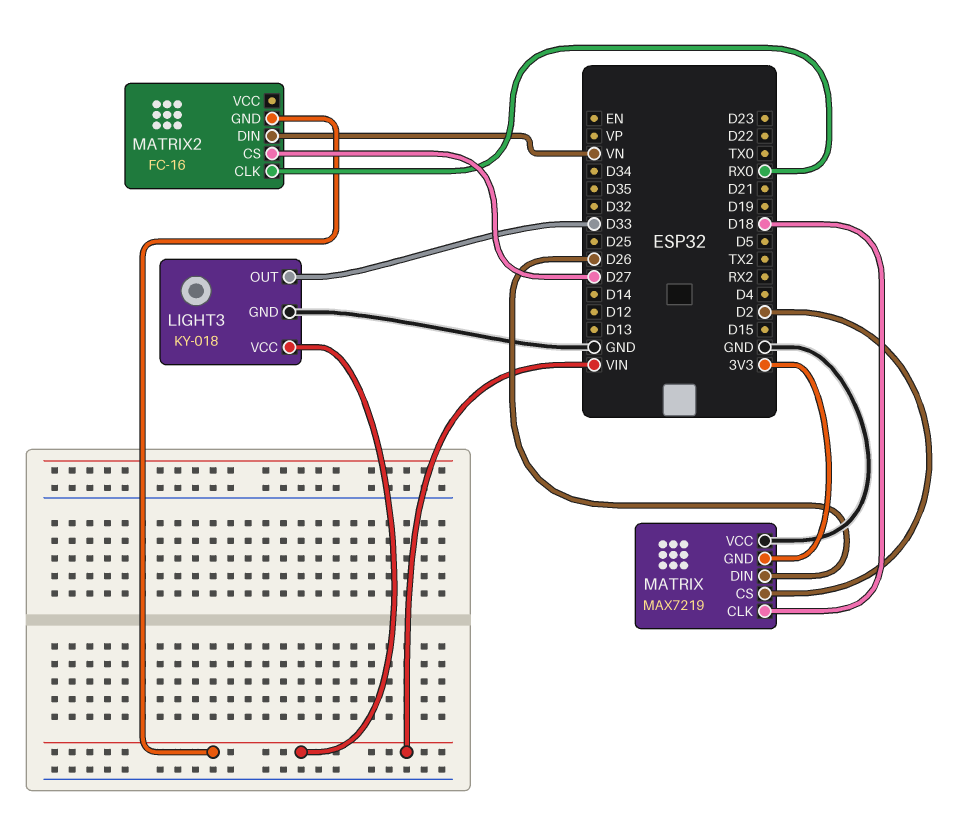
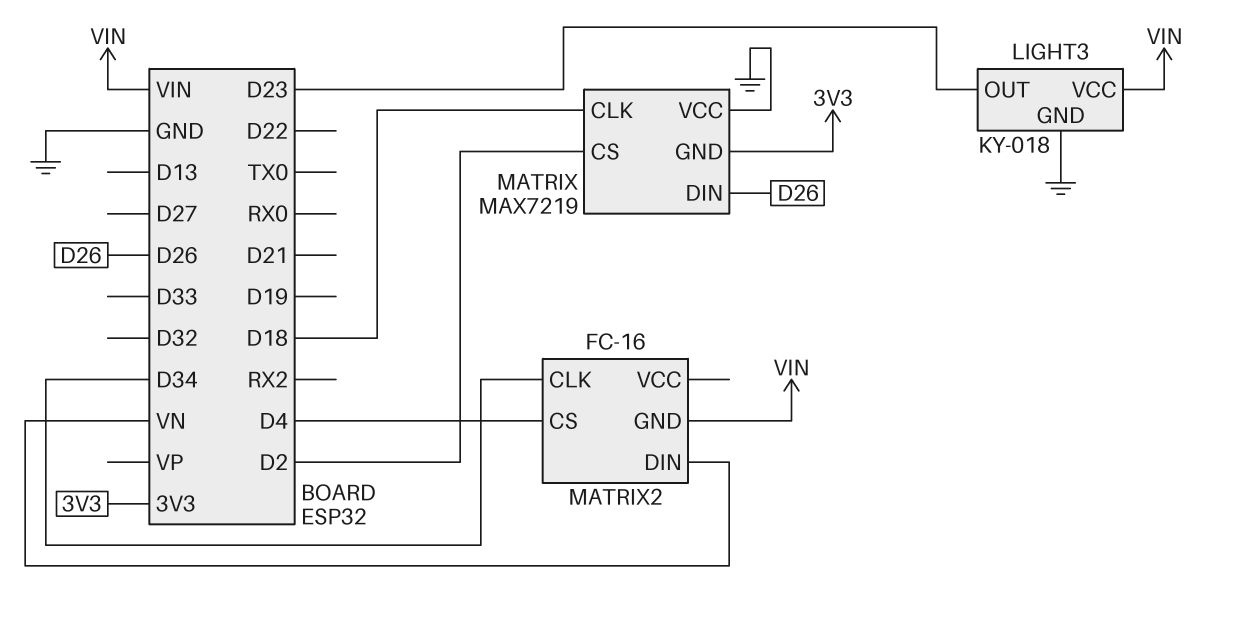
LIGHT3 pin OUT: D33 -> D23
MATRIX2 pin CLK: RX0 -> D34
MATRIX2 pin CS: D27 -> D4

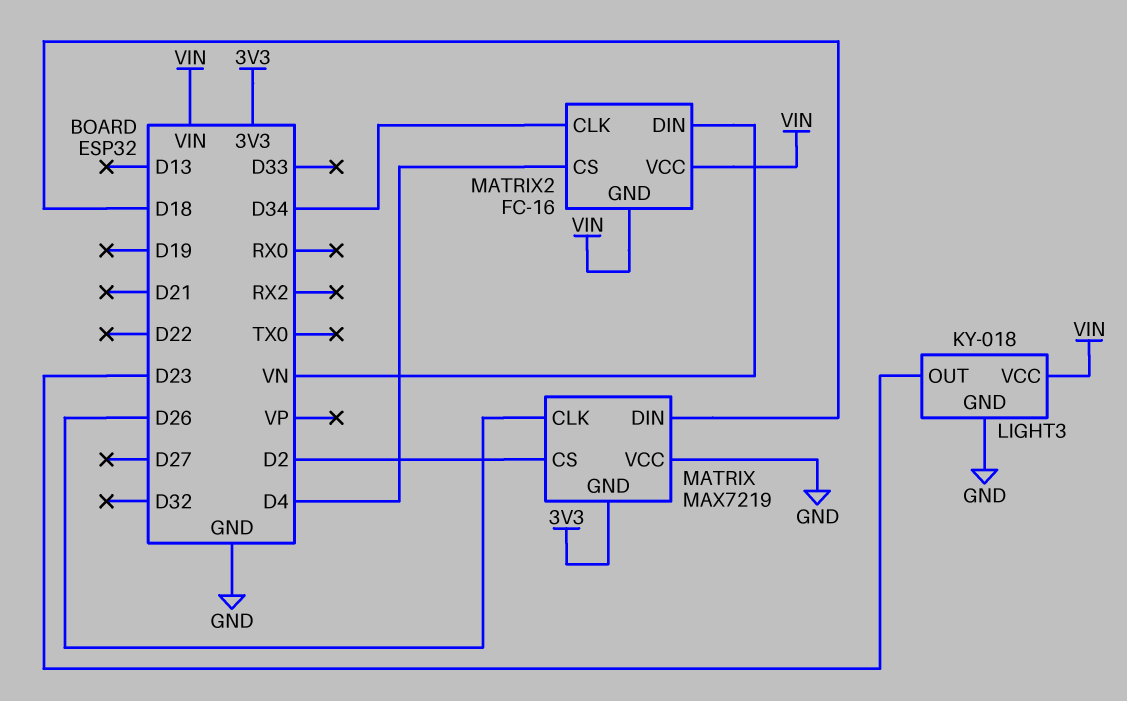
MATRIX pin CLK: D18 -> D26
MATRIX pin DIN: D26 -> D18
MATRIX2 pin VCC: none -> VIN

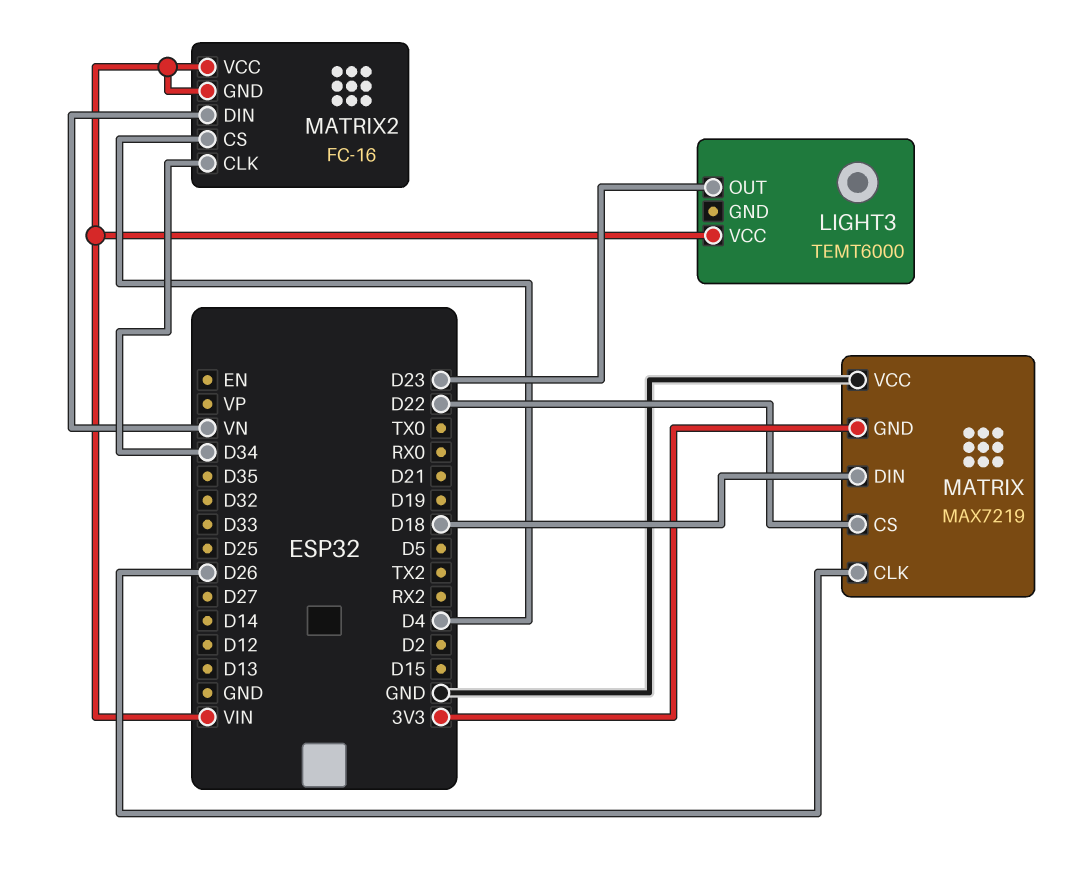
LIGHT3: KY-018 -> TEMT6000
LIGHT3 pin GND: GND -> none
MATRIX pin CS: D2 -> D22

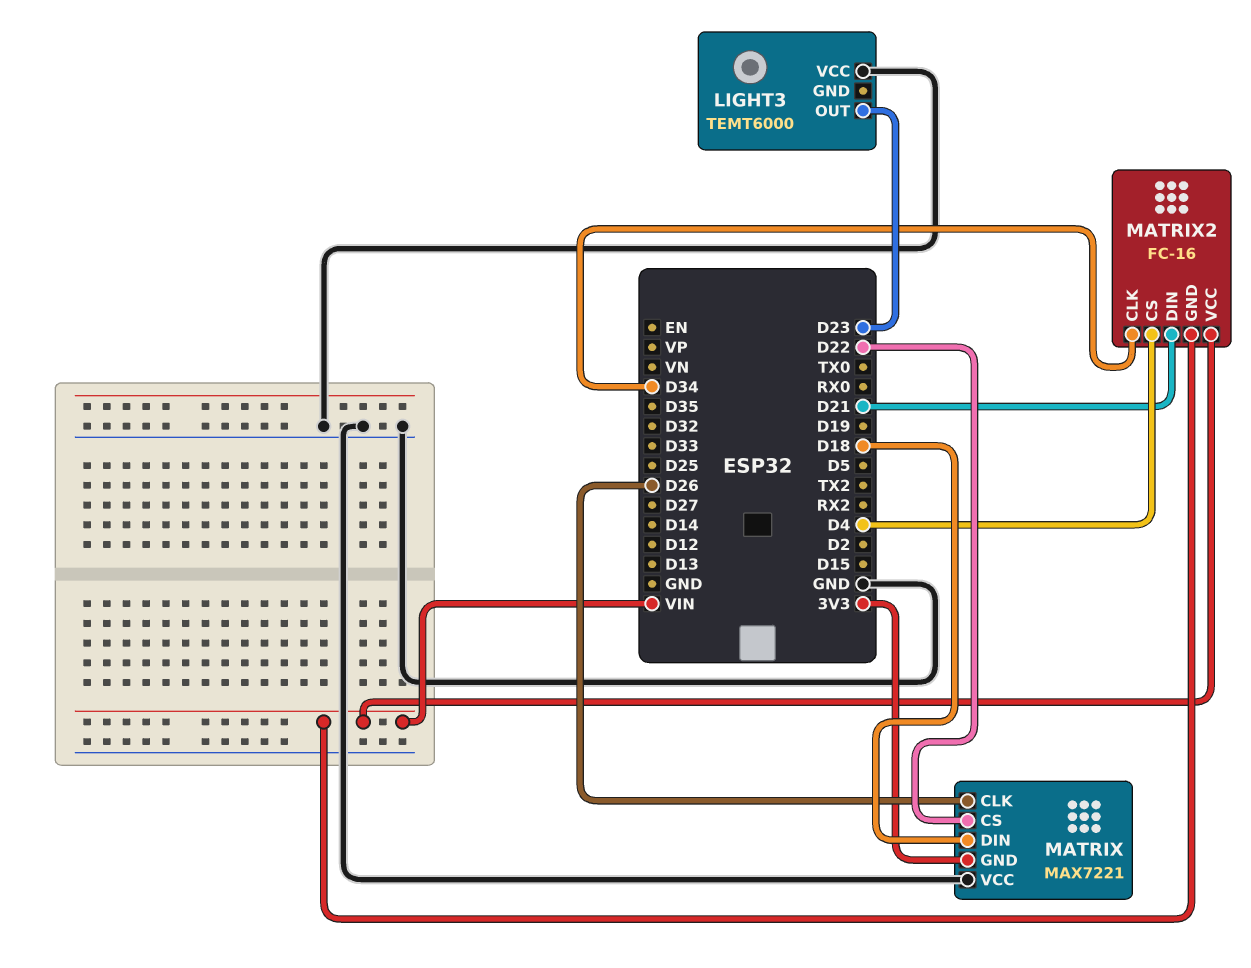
LIGHT3 pin VCC: VIN -> GND
MATRIX: MAX7219 -> MAX7221
MATRIX2 pin DIN: VN -> D21

